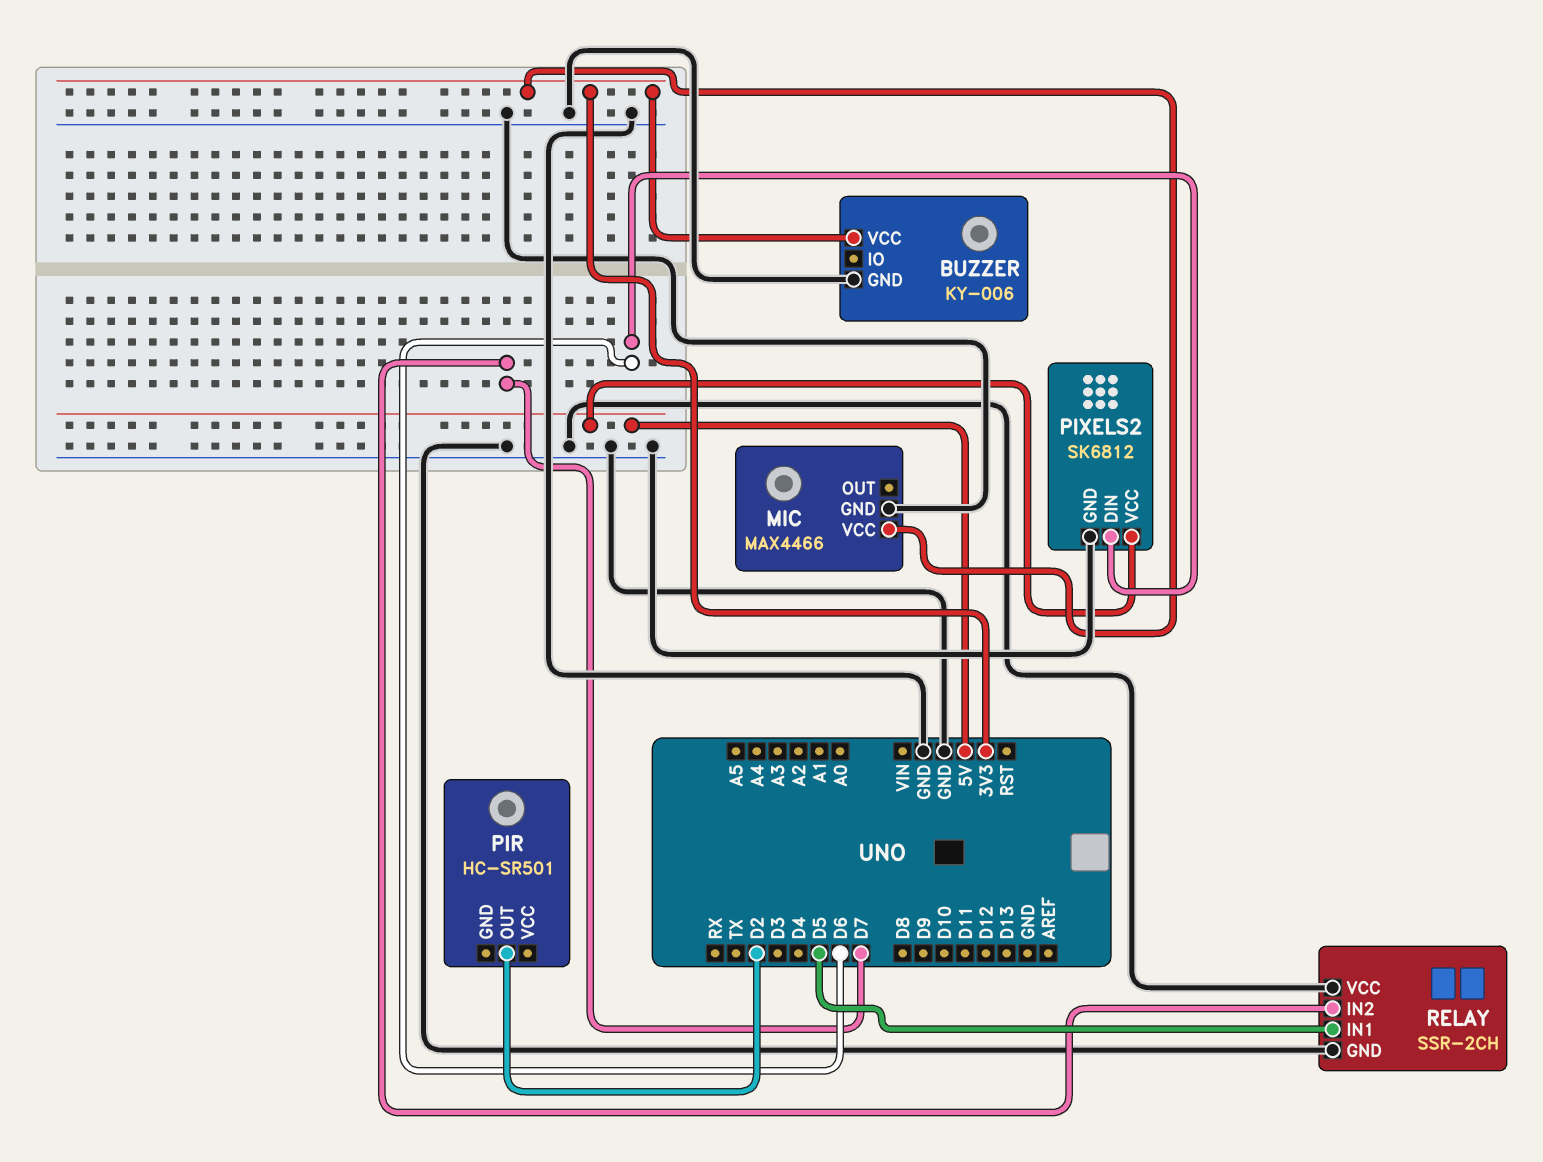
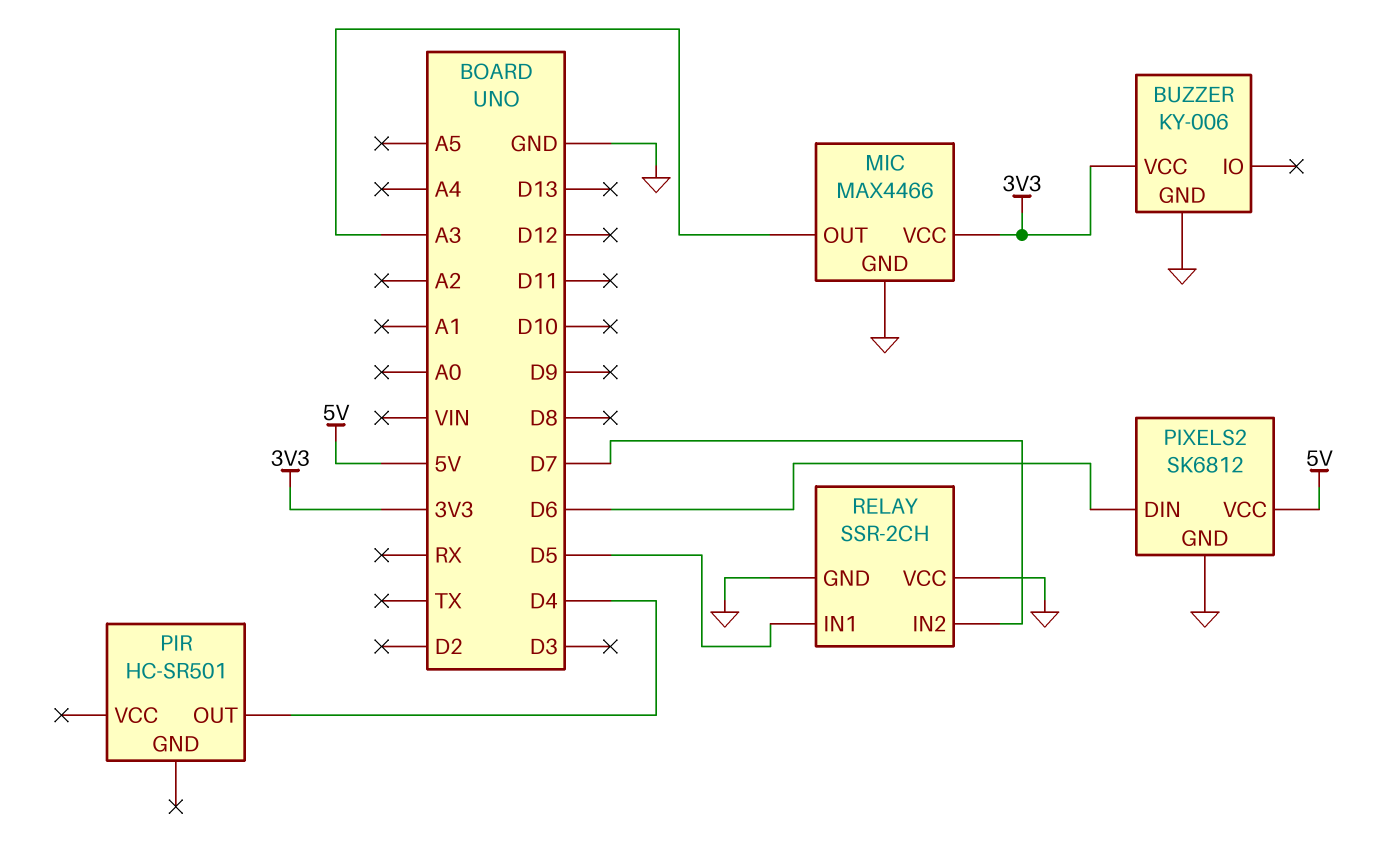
MIC pin OUT: none -> A3
PIR pin OUT: D2 -> D4

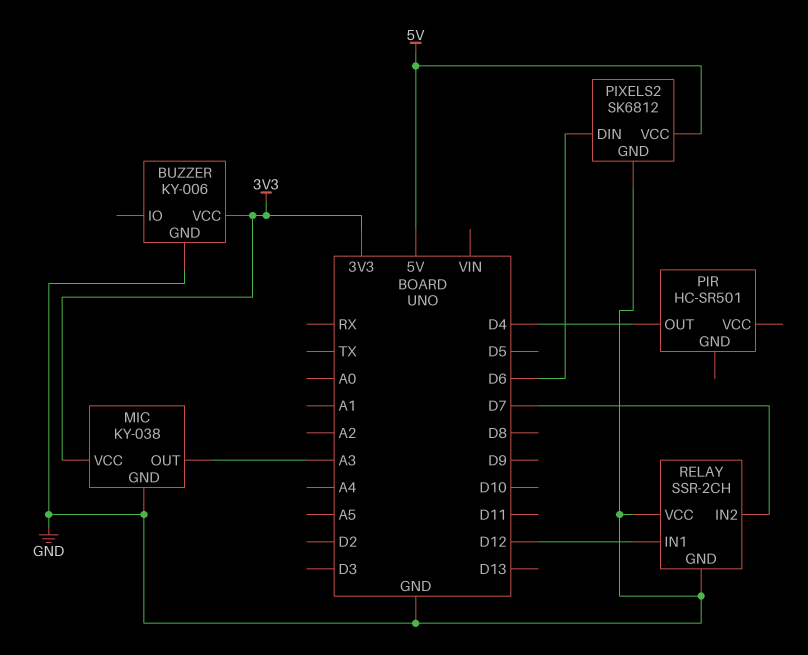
MIC: MAX4466 -> KY-038
RELAY pin IN1: D5 -> D12

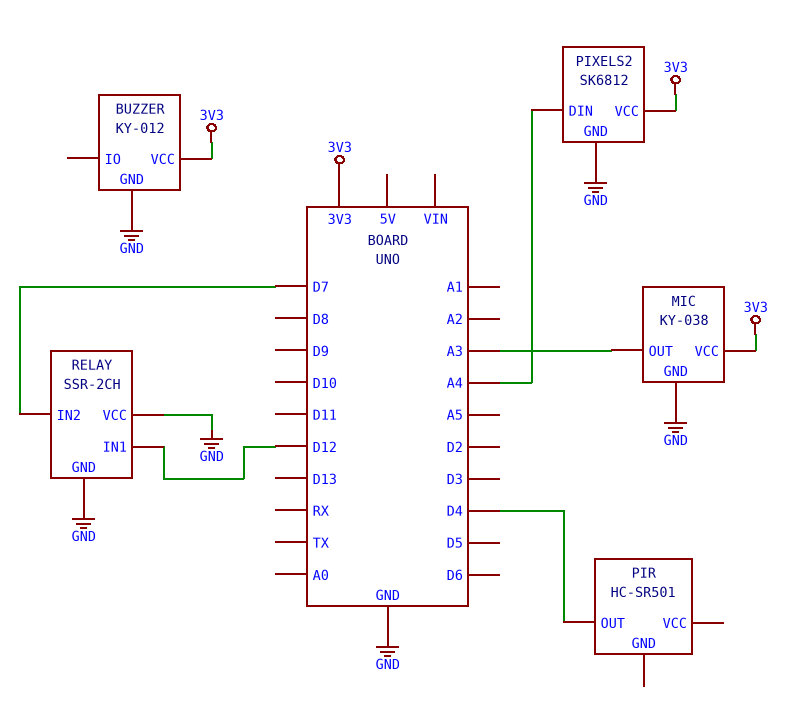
BUZZER: KY-006 -> KY-012
PIXELS2 pin DIN: D6 -> A4
PIXELS2 pin VCC: 5V -> 3V3

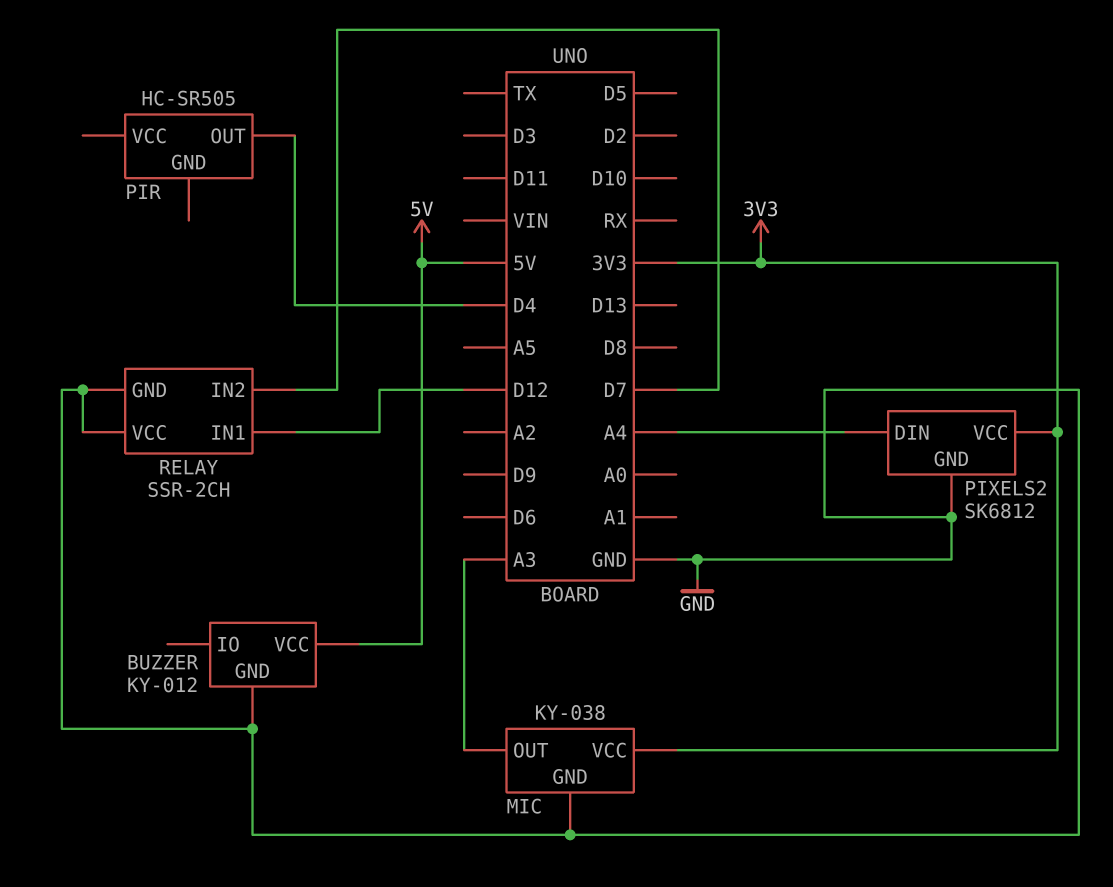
BUZZER pin VCC: 3V3 -> 5V
PIR: HC-SR501 -> HC-SR505

